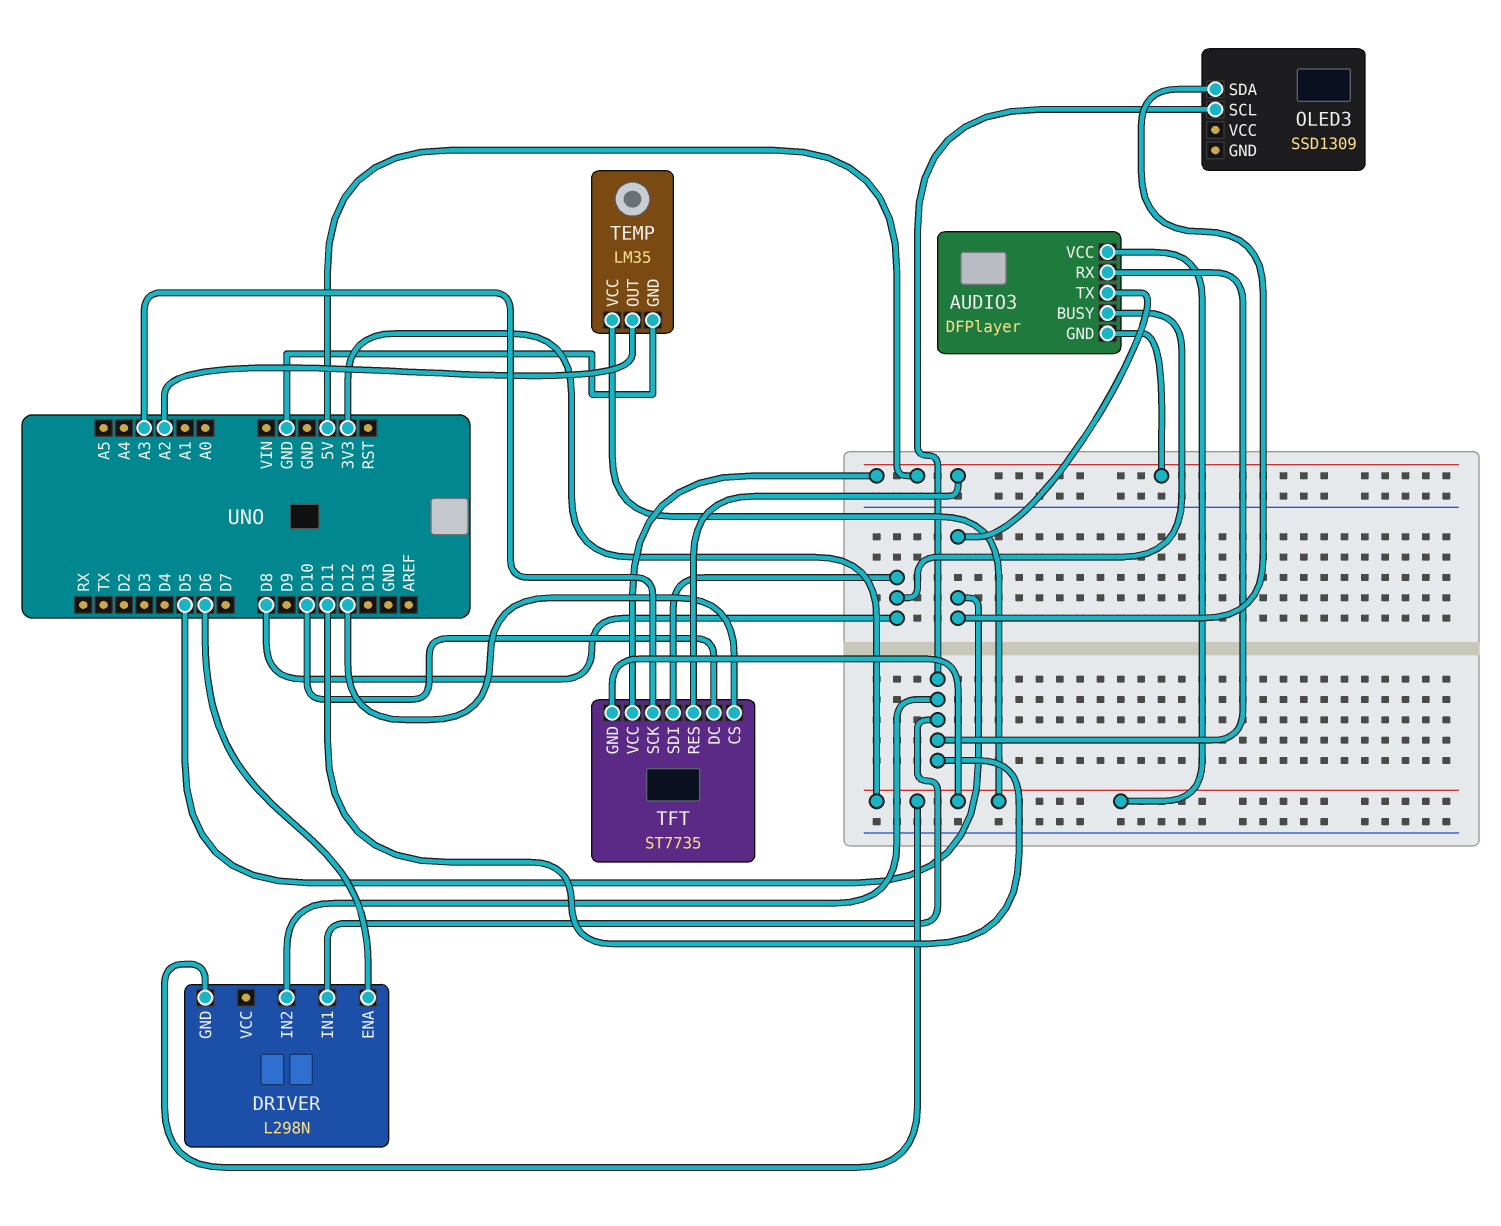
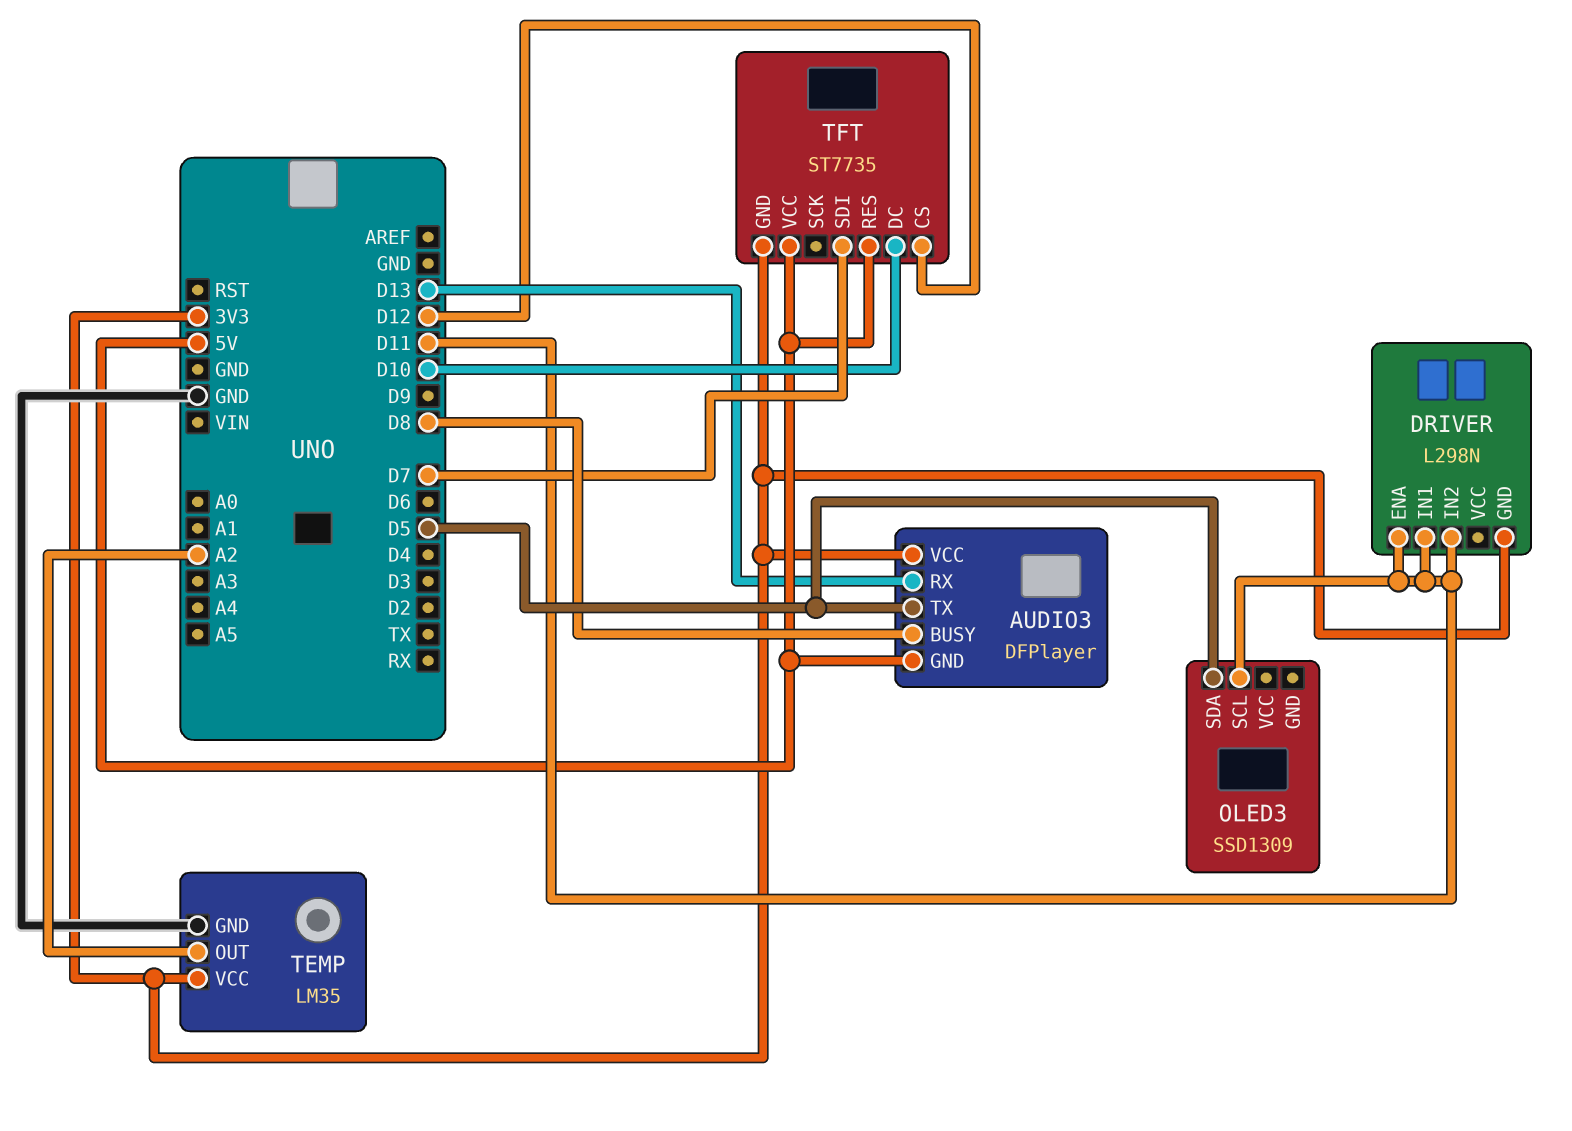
AUDIO3 pin RX: D11 -> D13
DRIVER pin ENA: D6 -> D11
TFT pin SCK: A3 -> none
TFT pin SDI: D8 -> D7

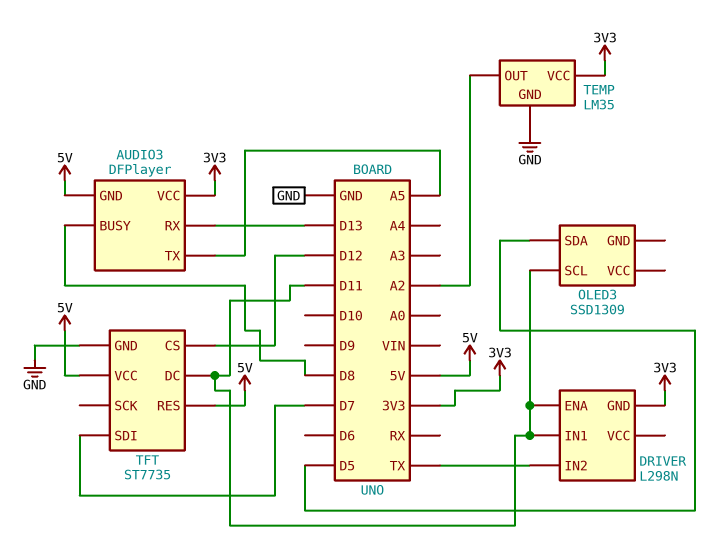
AUDIO3 pin TX: D5 -> A5
DRIVER pin IN2: D11 -> TX
TFT pin DC: D10 -> D11
TFT pin GND: 3V3 -> GND

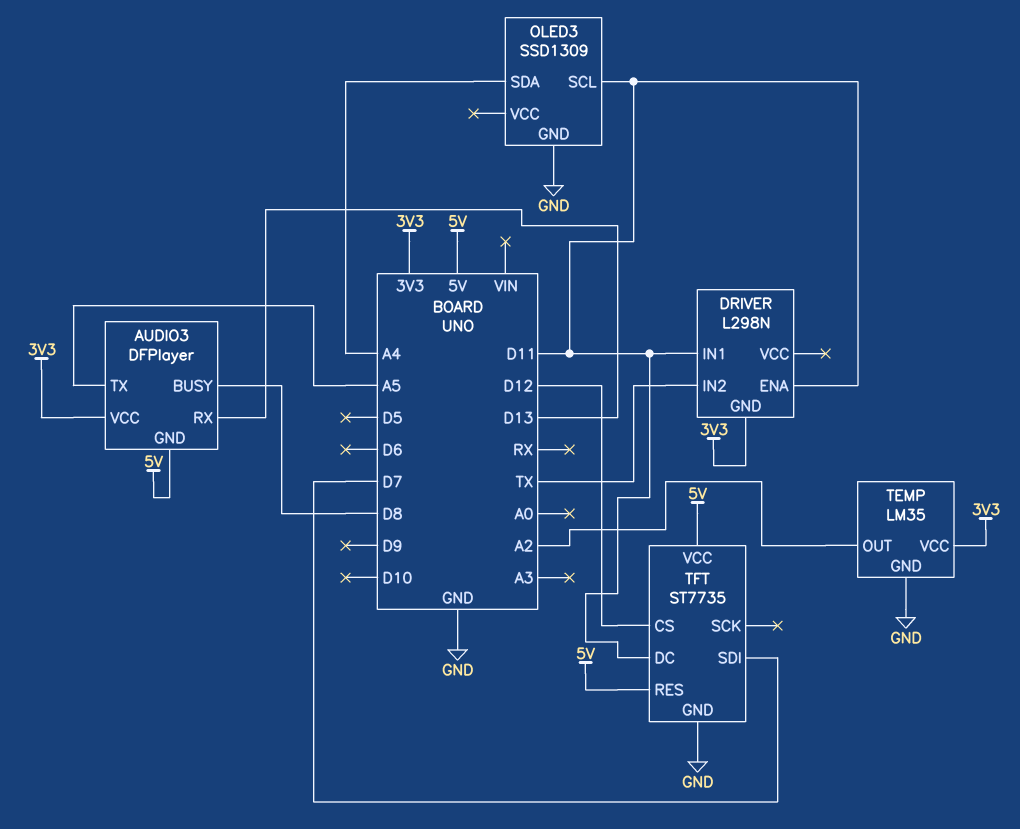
OLED3 pin GND: none -> GND
OLED3 pin SDA: D5 -> A4

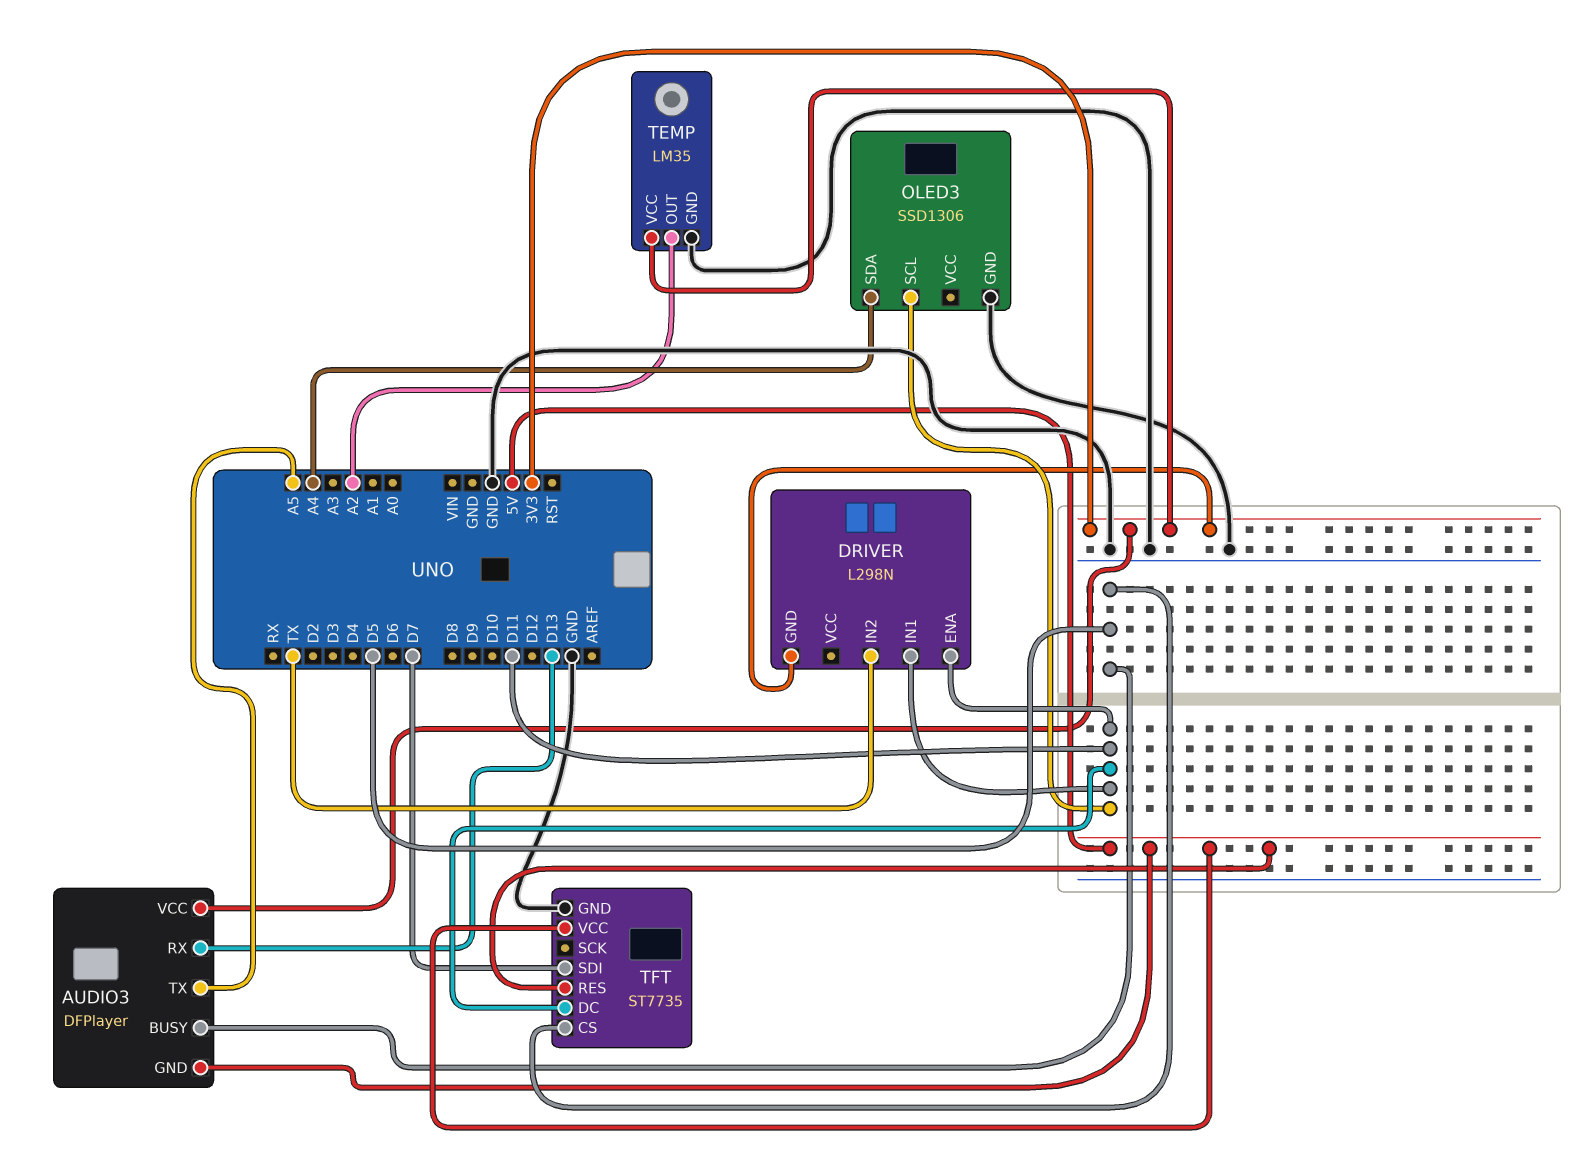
AUDIO3 pin BUSY: D8 -> D5
OLED3: SSD1309 -> SSD1306
TFT pin CS: D12 -> D5

